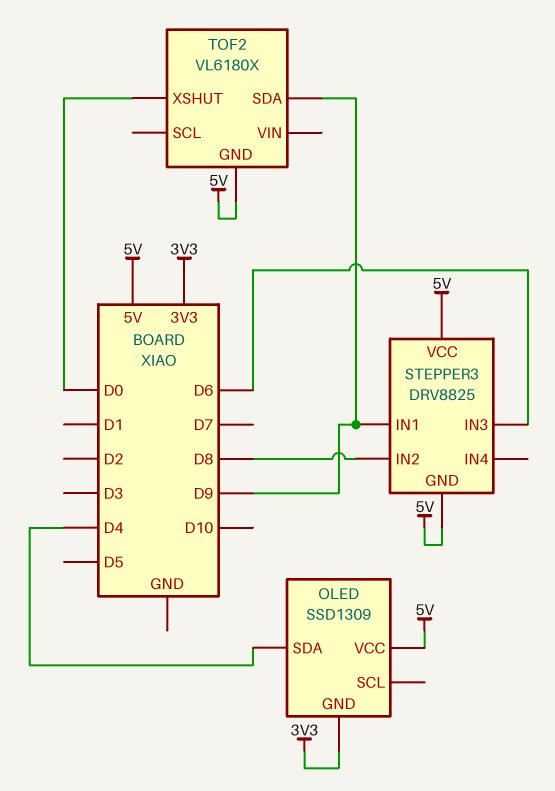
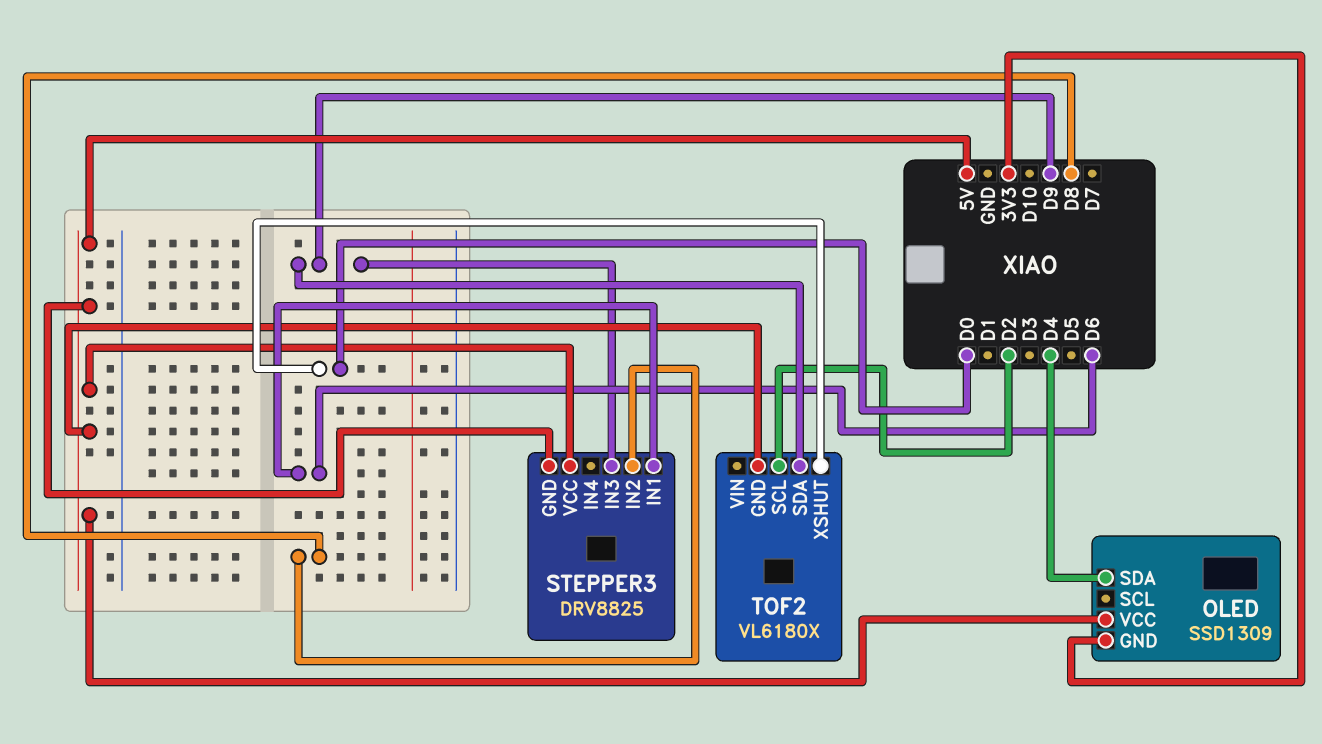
STEPPER3 pin IN1: D9 -> D6
STEPPER3 pin IN3: D6 -> D9
TOF2 pin SCL: none -> D2

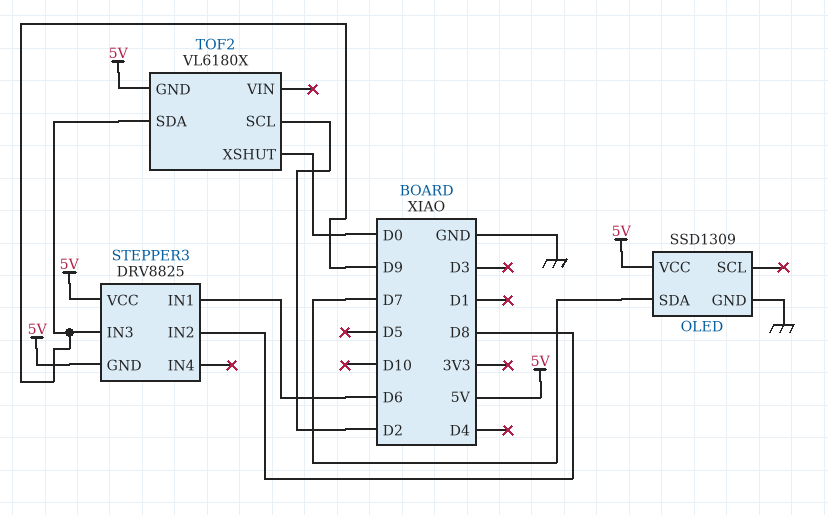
OLED pin GND: 3V3 -> GND
OLED pin SDA: D4 -> D7

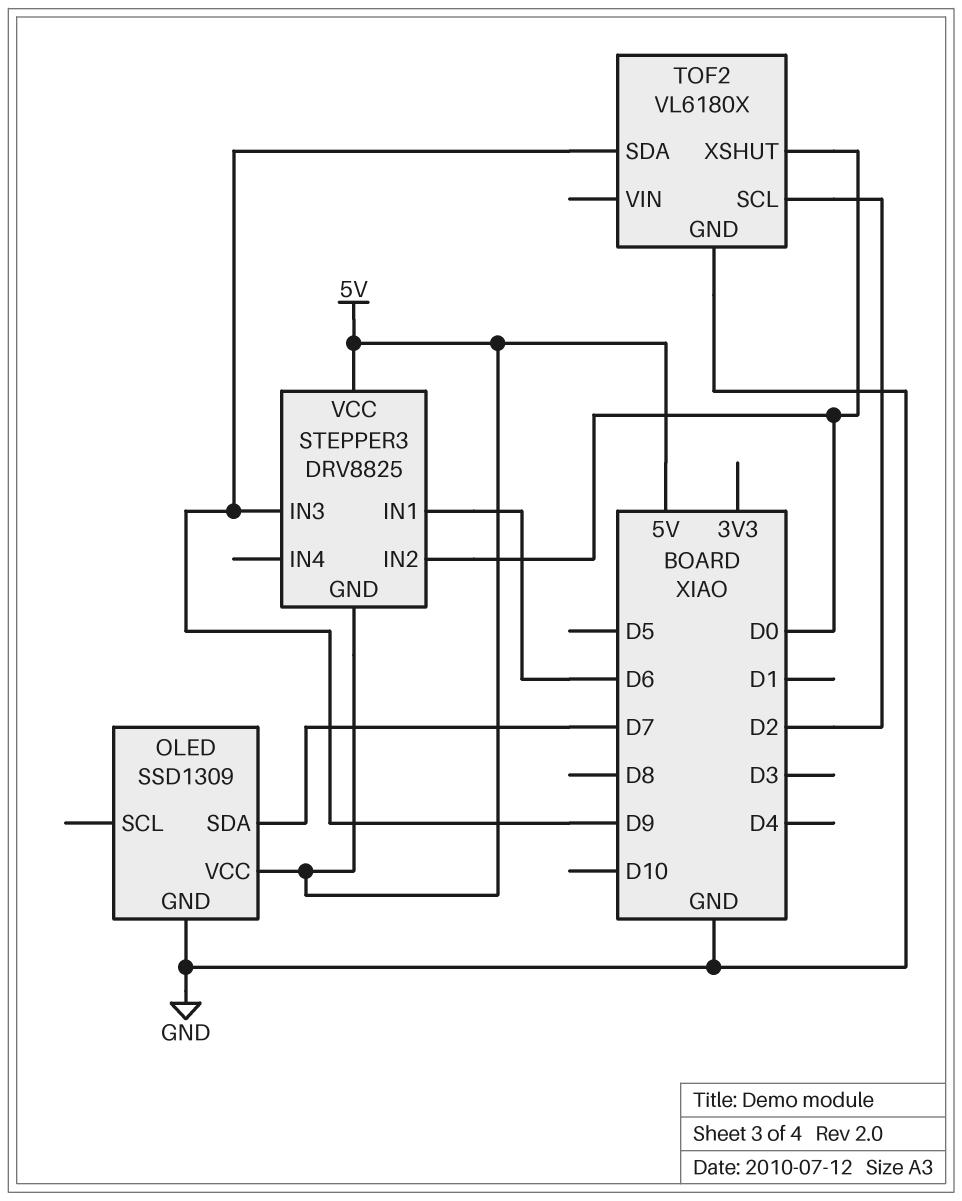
STEPPER3 pin IN2: D8 -> D0
TOF2 pin GND: 5V -> GND

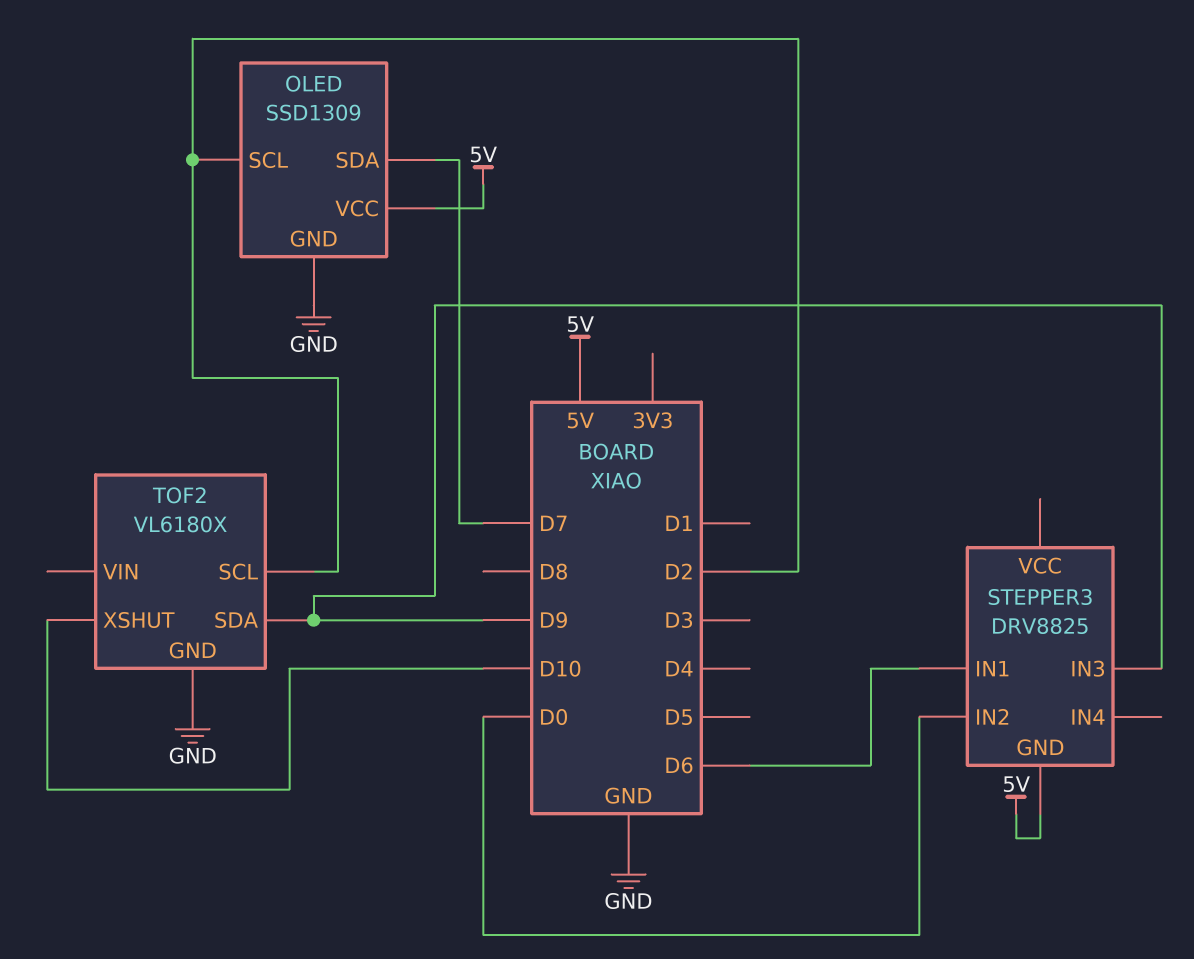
OLED pin SCL: none -> D2
STEPPER3 pin VCC: 5V -> none
TOF2 pin XSHUT: D0 -> D10

